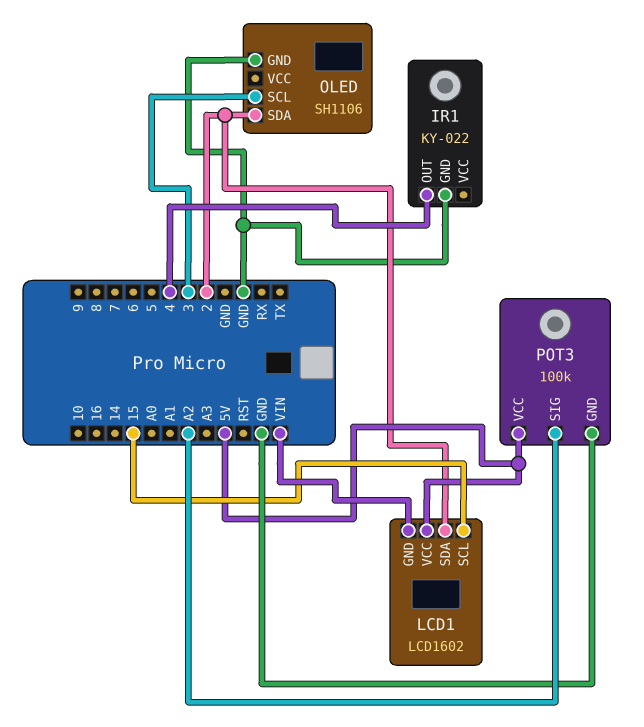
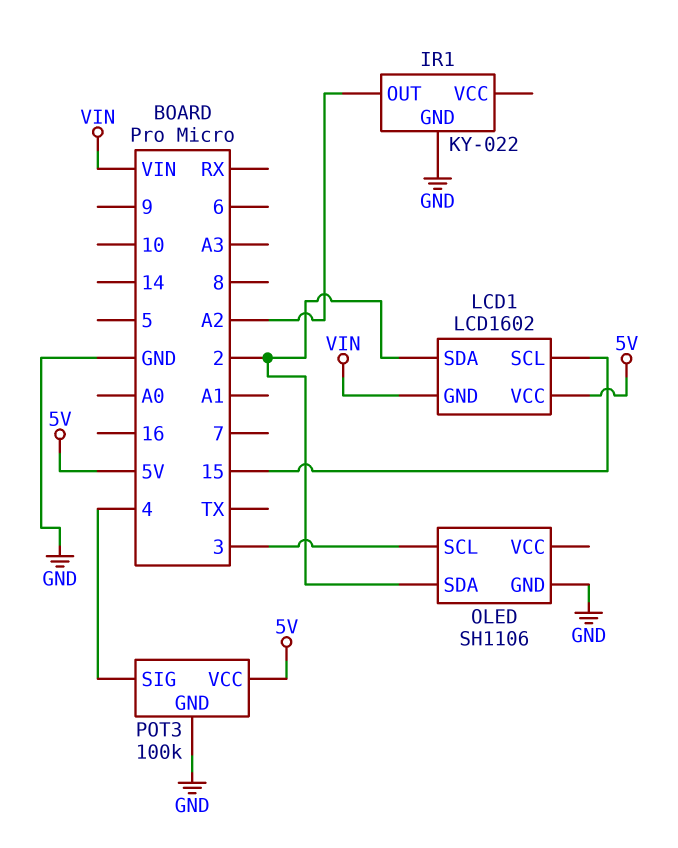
IR1 pin OUT: 4 -> A2
POT3 pin SIG: A2 -> 4

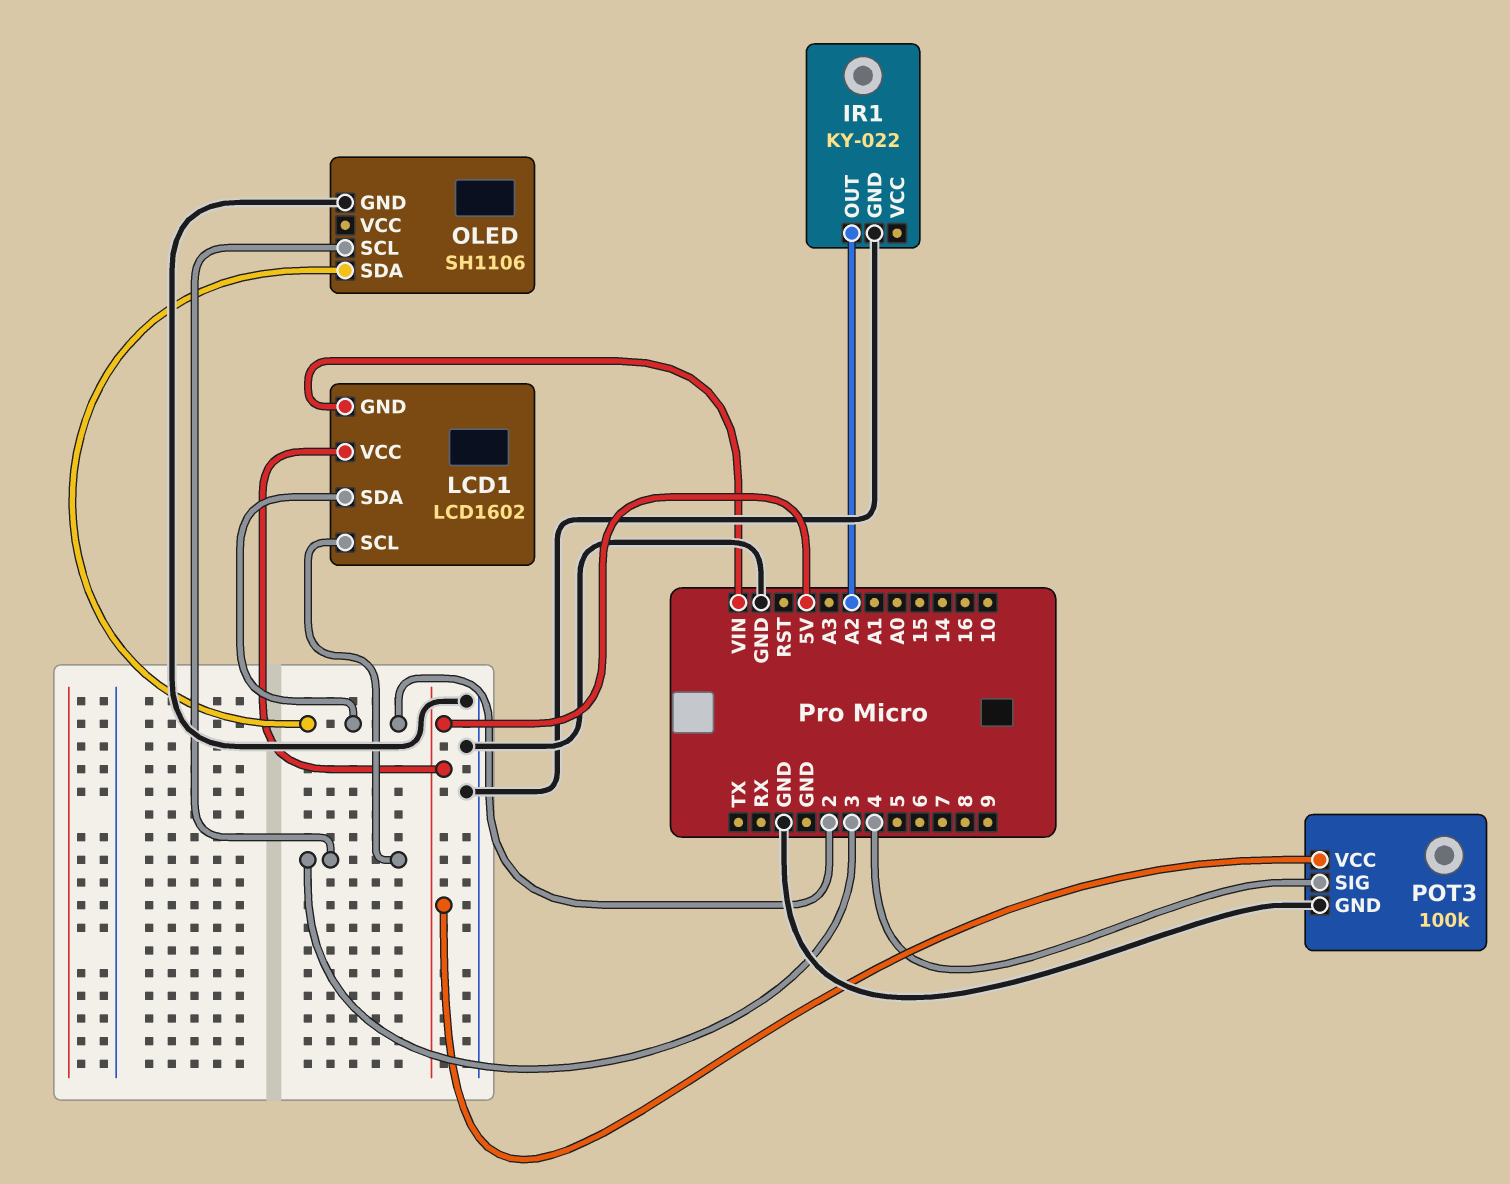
LCD1 pin SCL: 15 -> 3

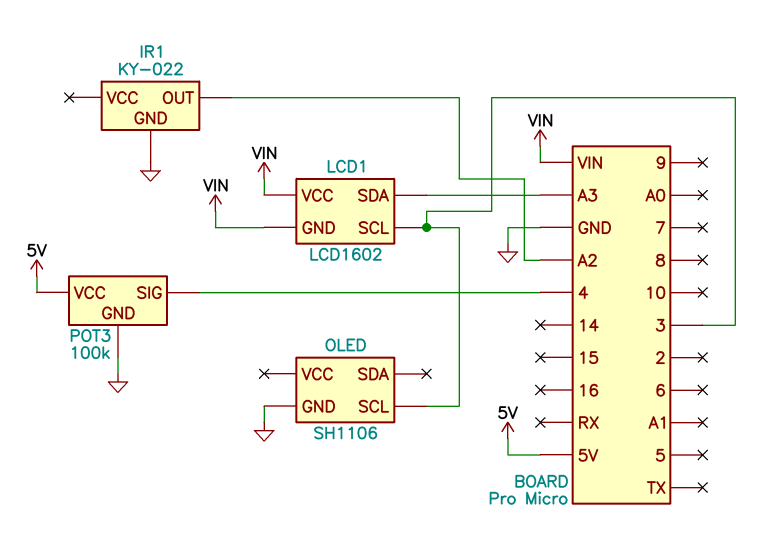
LCD1 pin SDA: 2 -> A3
LCD1 pin VCC: 5V -> VIN
OLED pin SDA: 2 -> none

